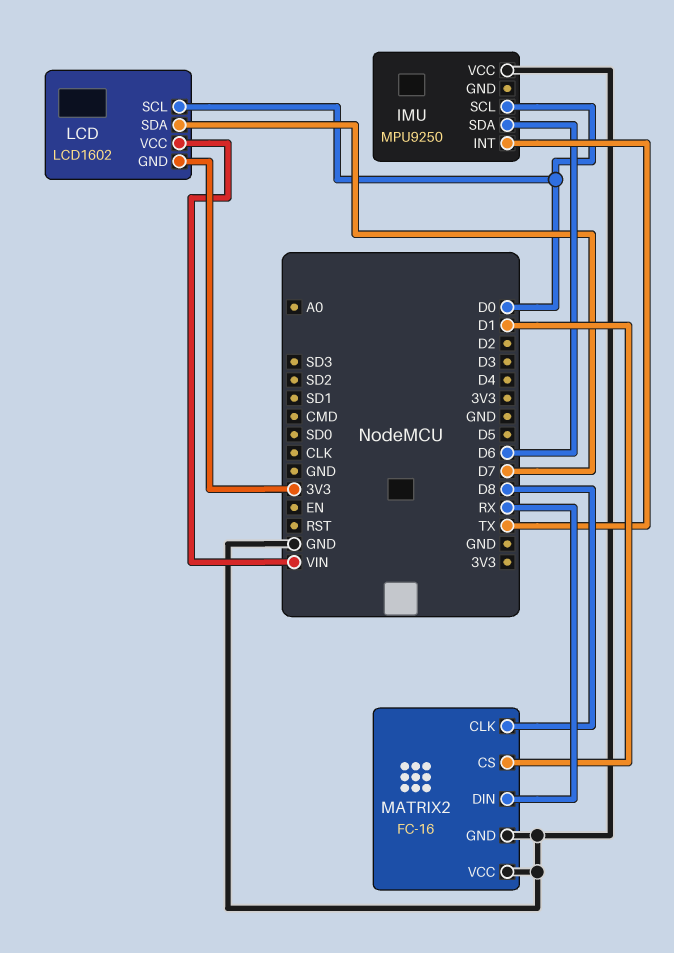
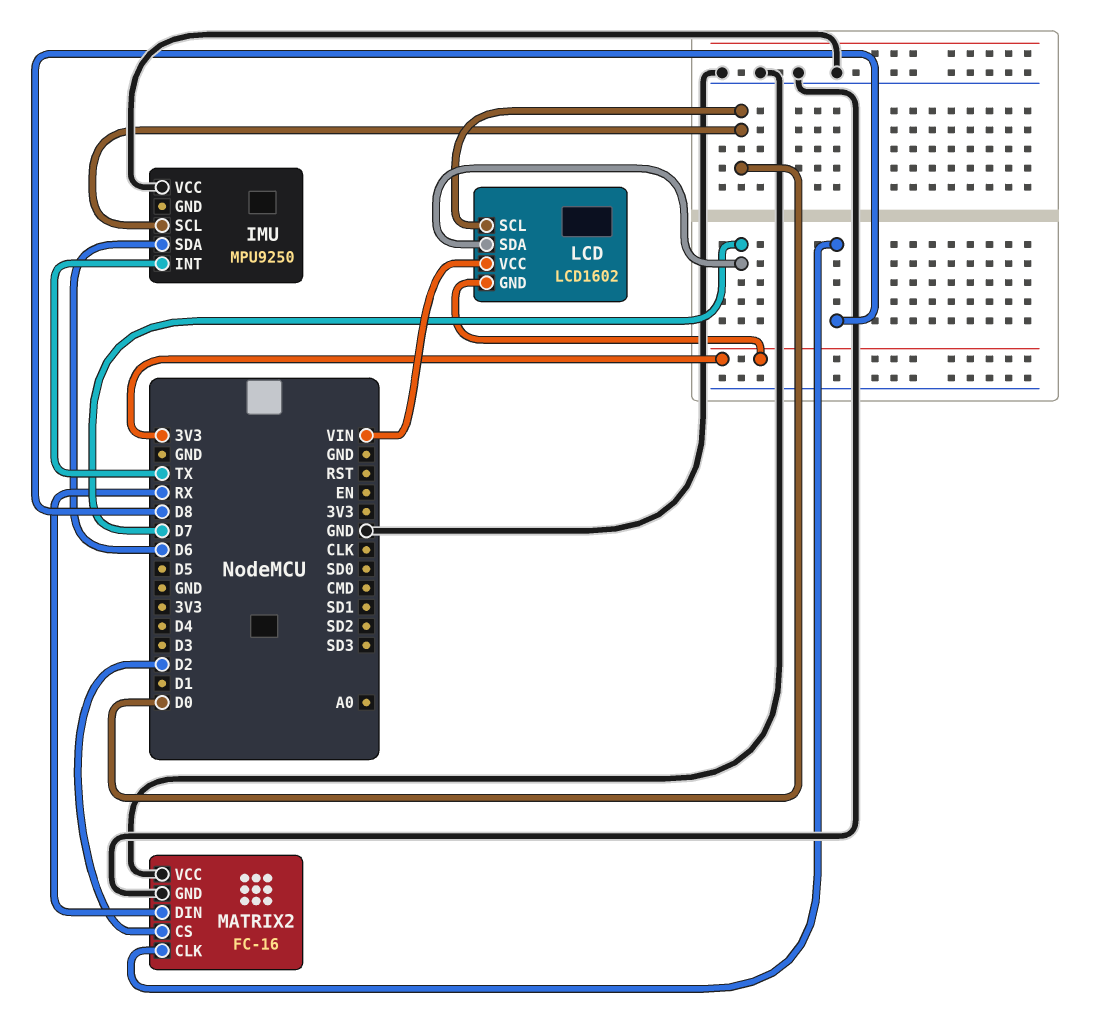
MATRIX2 pin CS: D1 -> D2

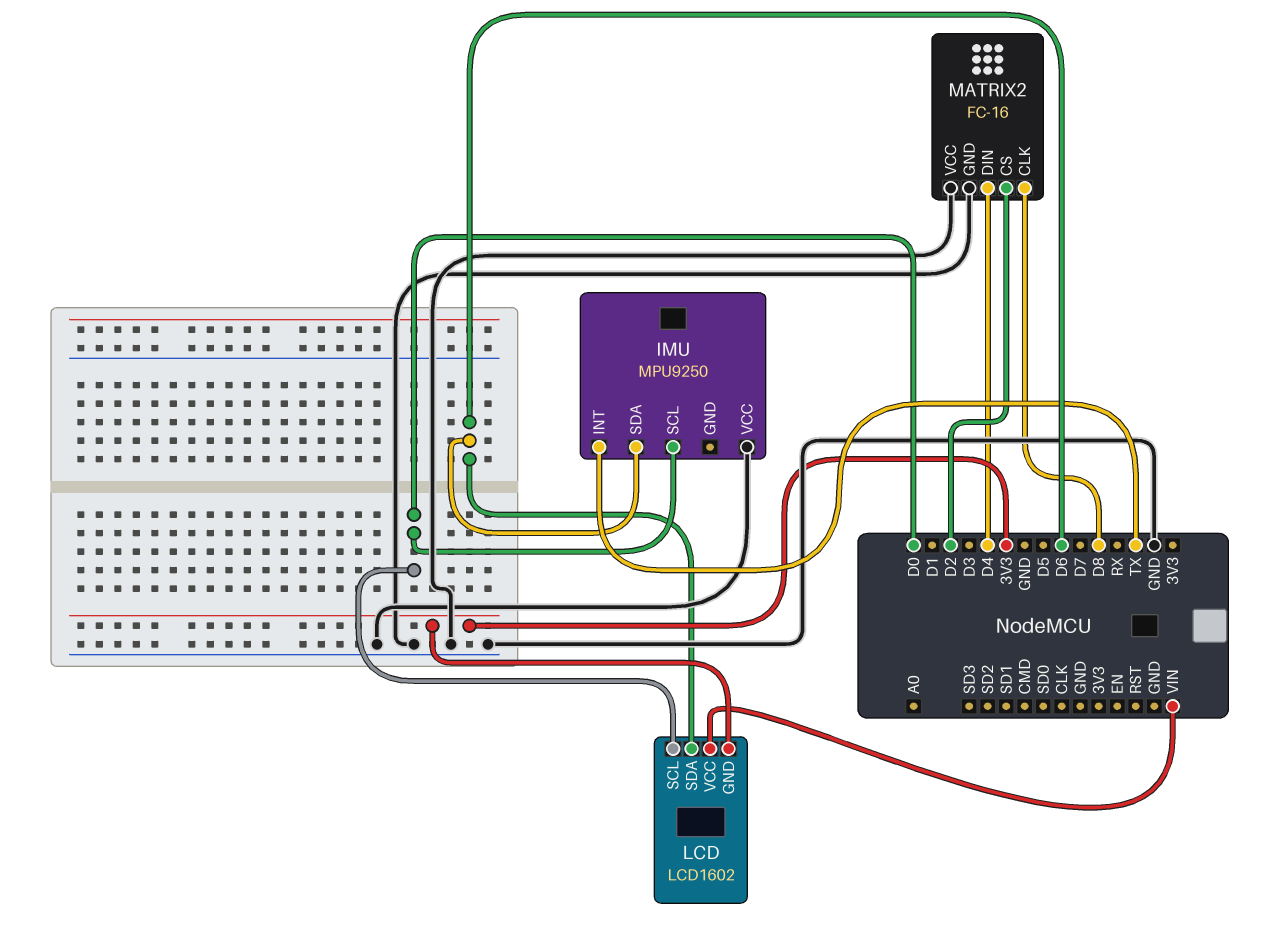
LCD pin SDA: D7 -> D6
MATRIX2 pin DIN: RX -> D4

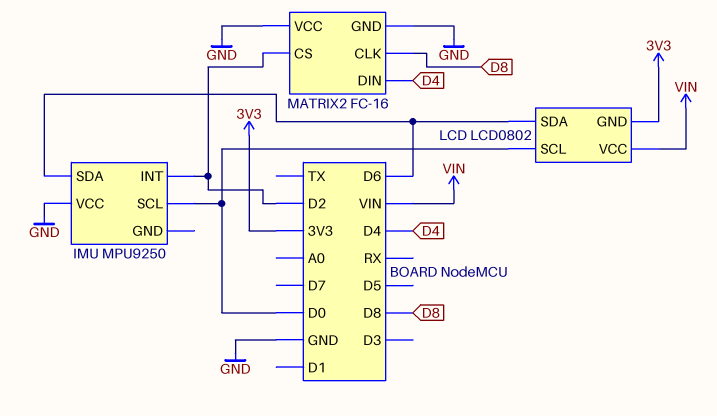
IMU pin INT: TX -> D2
LCD: LCD1602 -> LCD0802

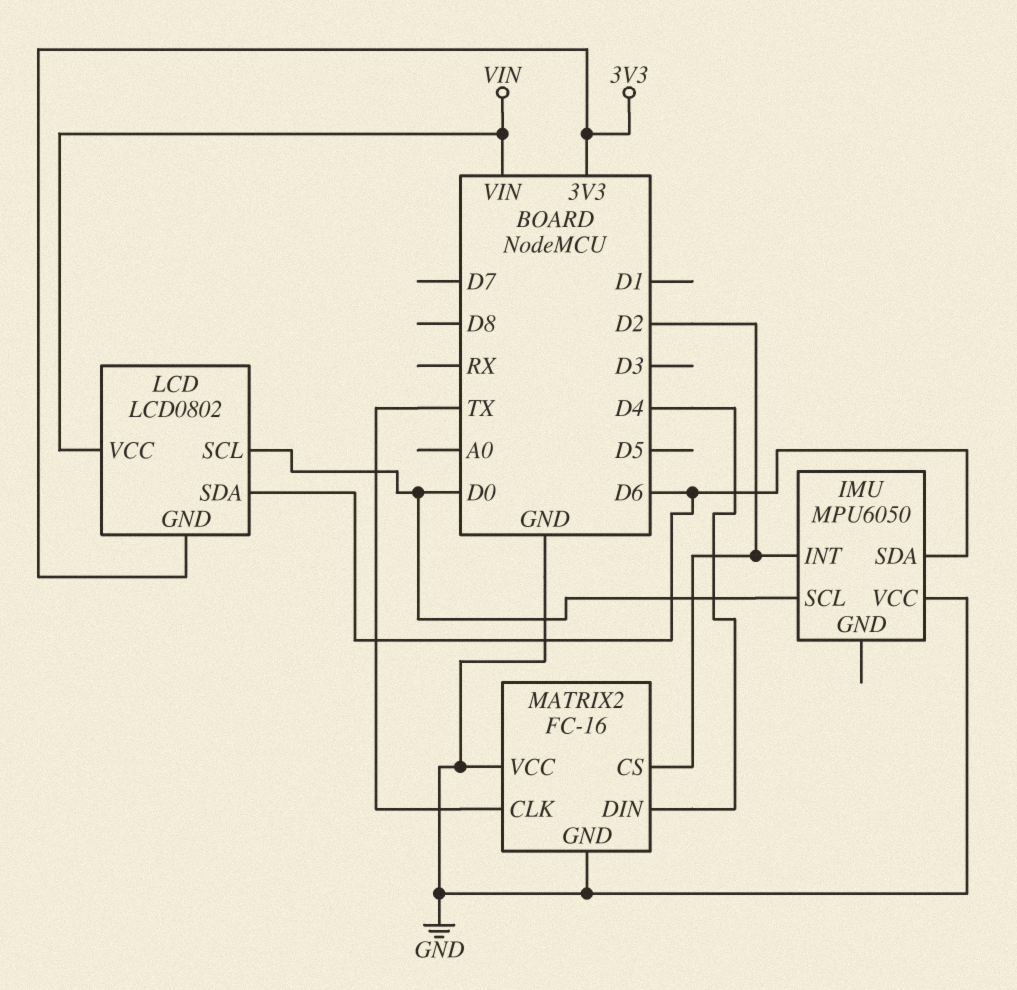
IMU: MPU9250 -> MPU6050
MATRIX2 pin CLK: D8 -> TX

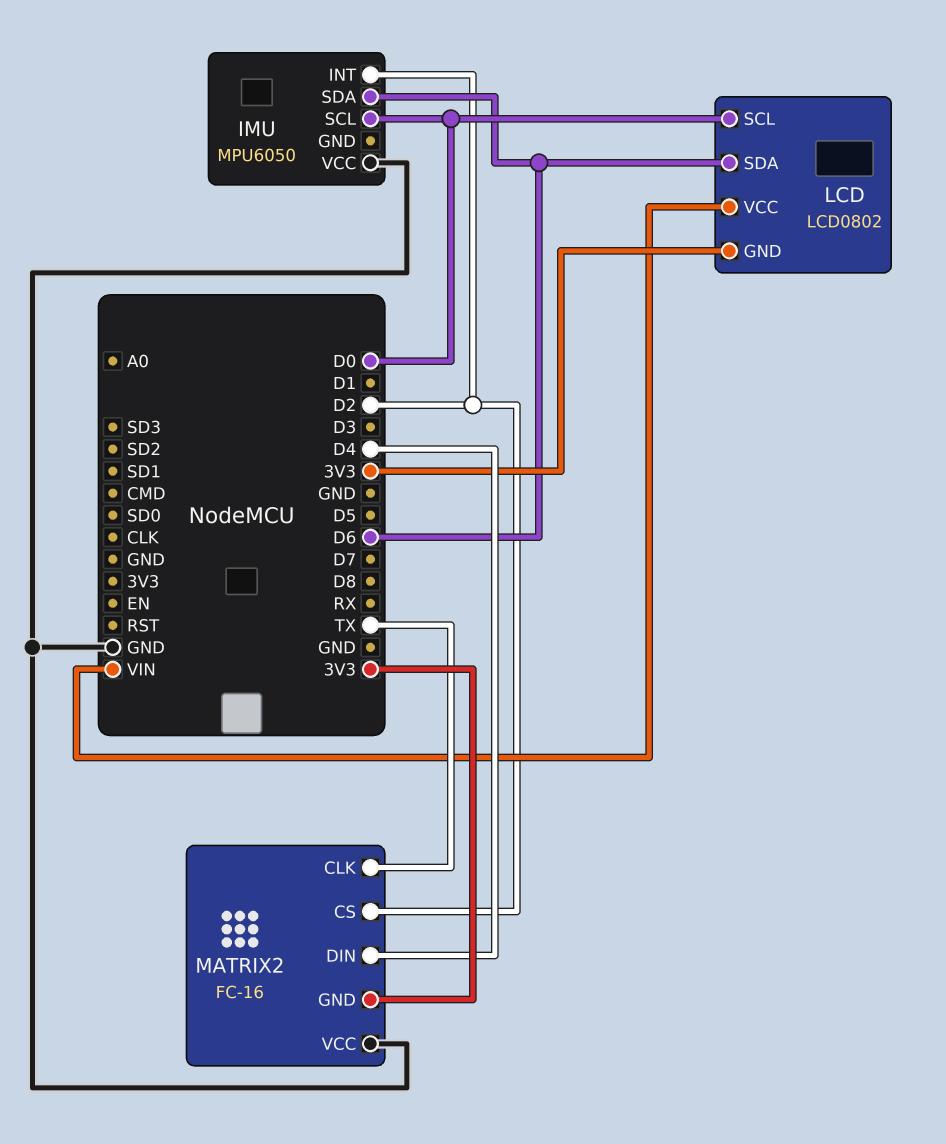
MATRIX2 pin GND: GND -> 3V3

